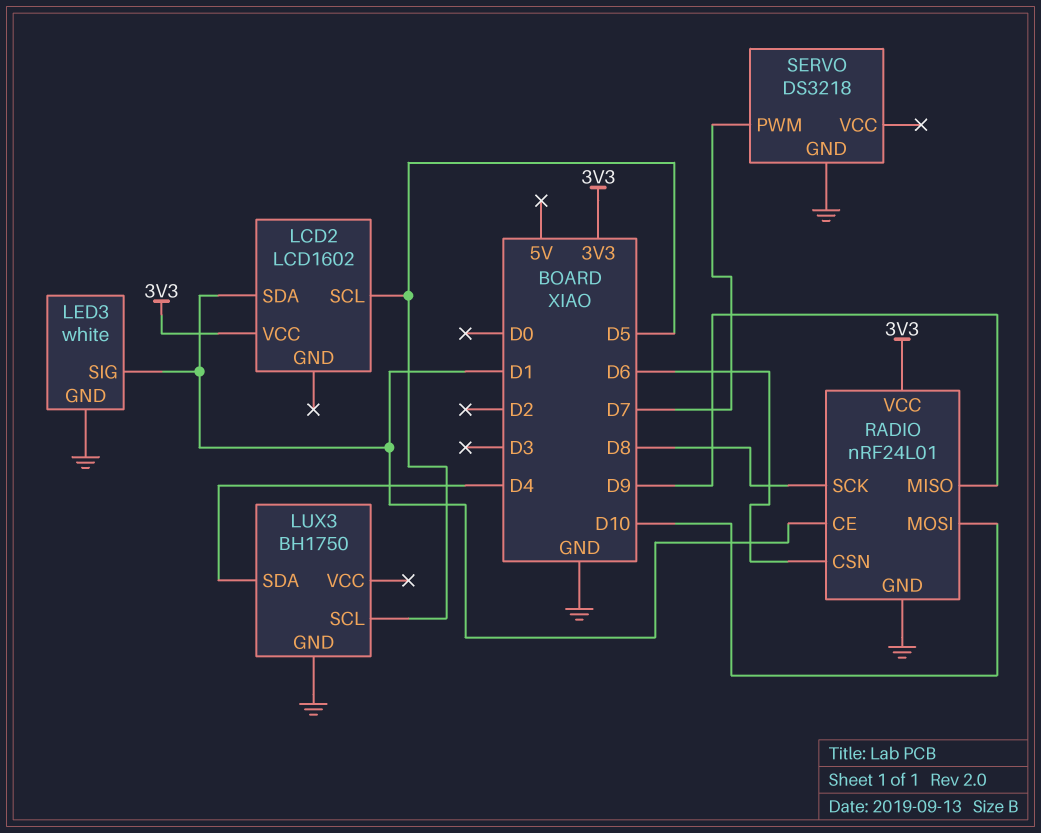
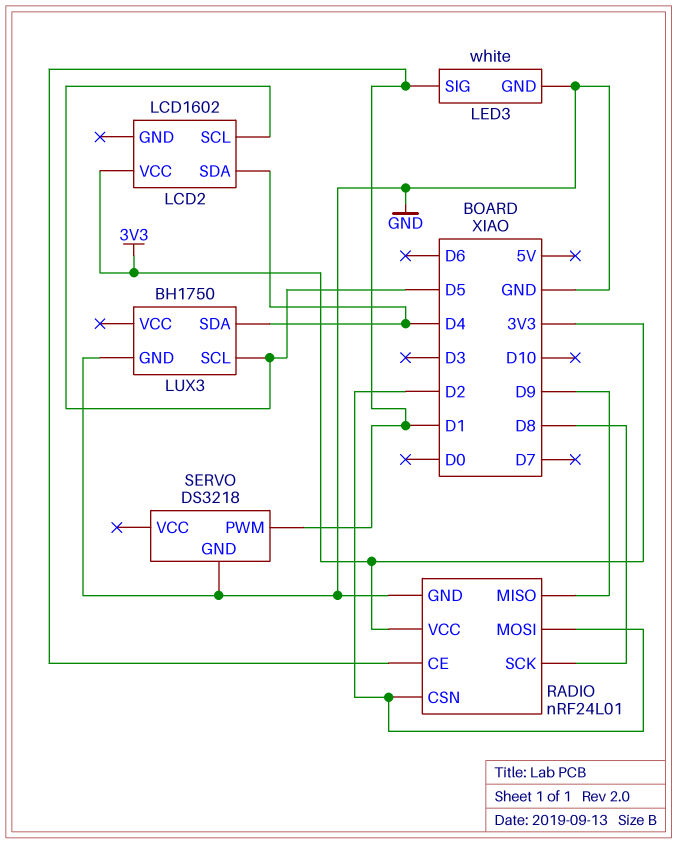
LCD2 pin SDA: D1 -> D4
RADIO pin CSN: D6 -> D2
RADIO pin MOSI: D10 -> D2
SERVO pin PWM: D7 -> D1

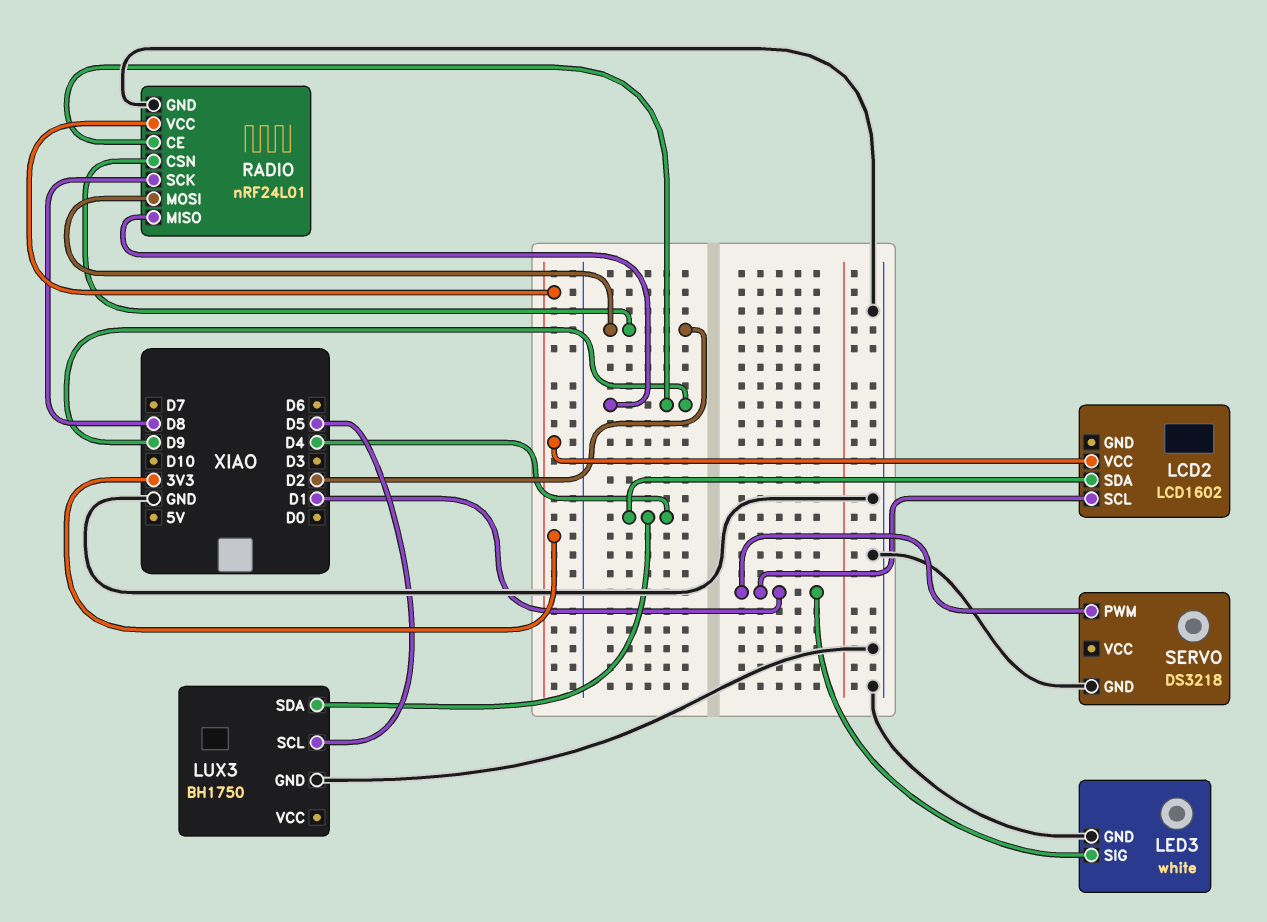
LCD2 pin SCL: D5 -> D1
RADIO pin CE: D1 -> D9

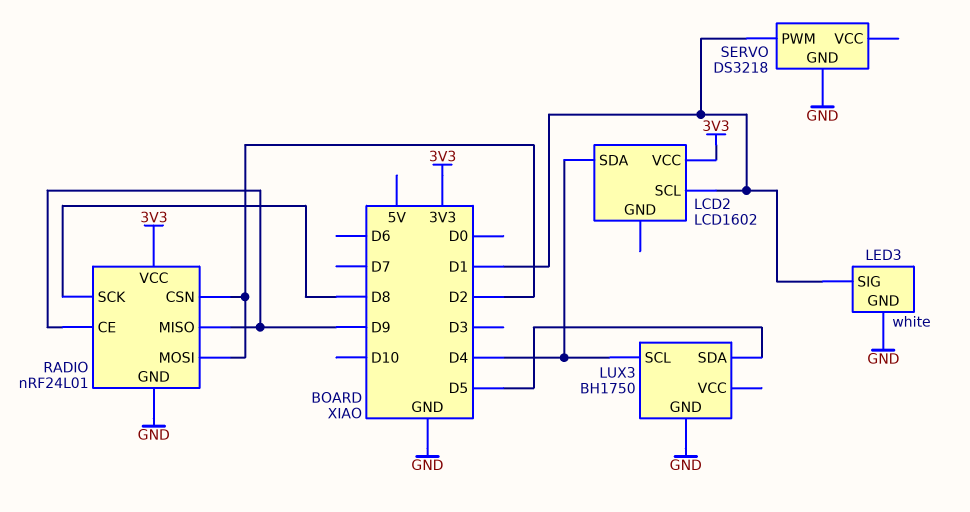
LUX3 pin SCL: D5 -> D4
LUX3 pin SDA: D4 -> D5

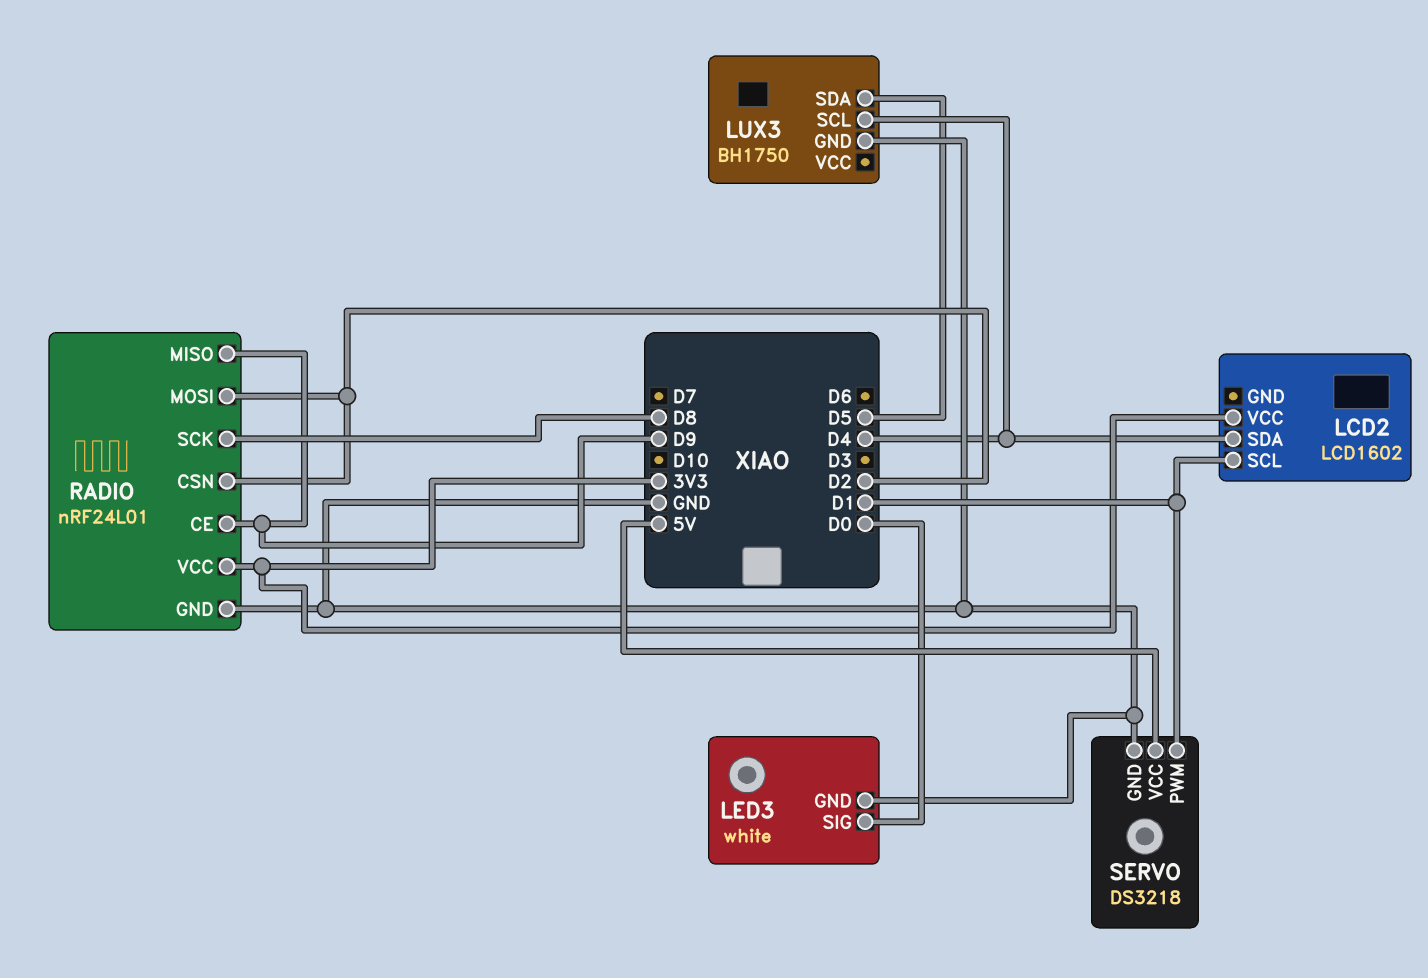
LED3 pin SIG: D1 -> D0
SERVO pin VCC: none -> 5V

